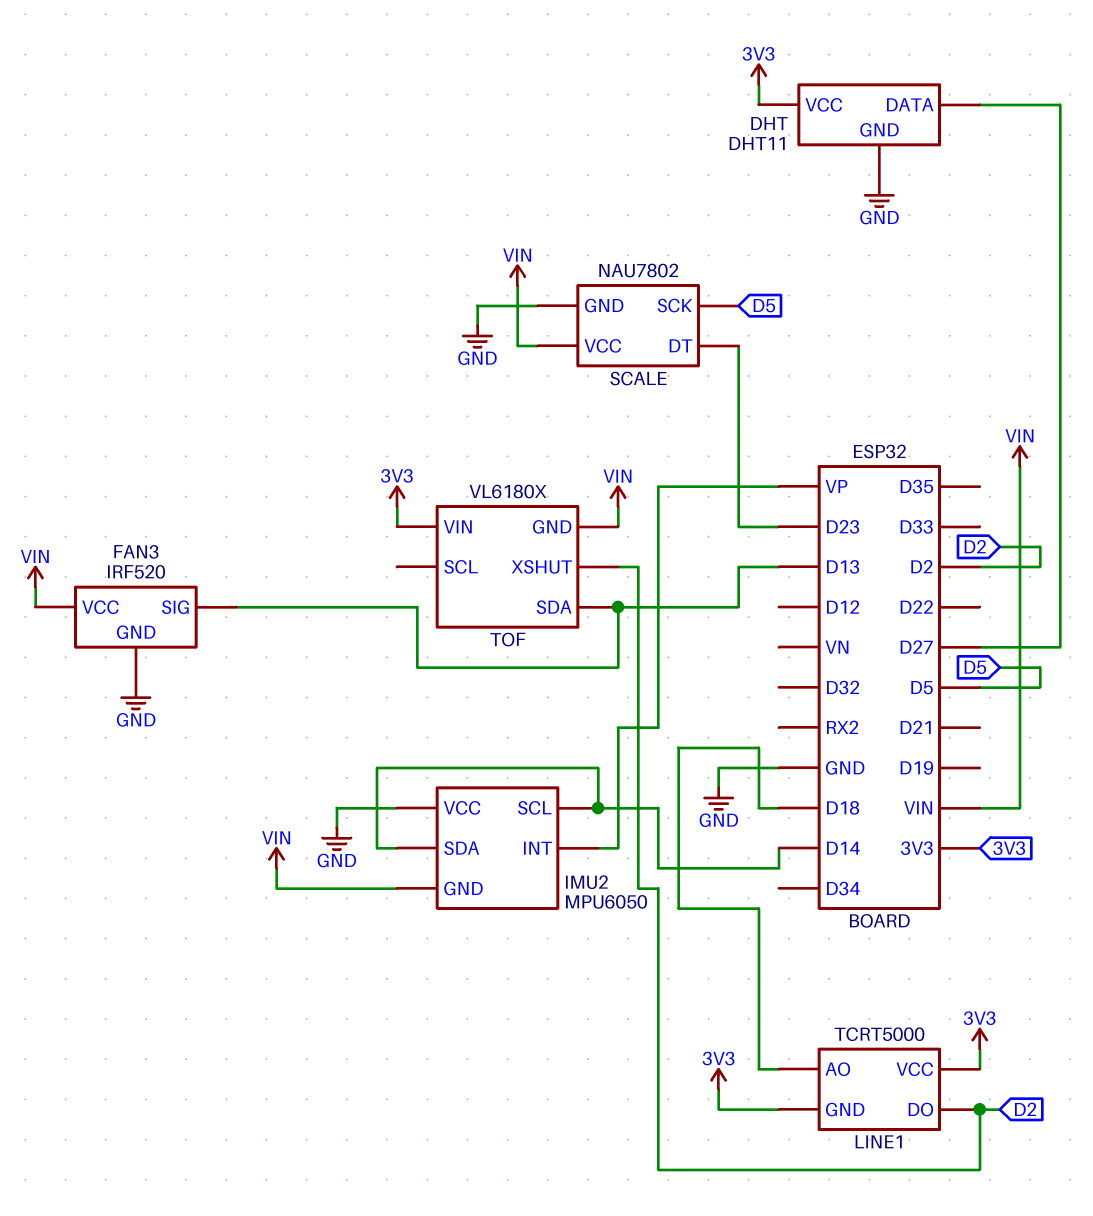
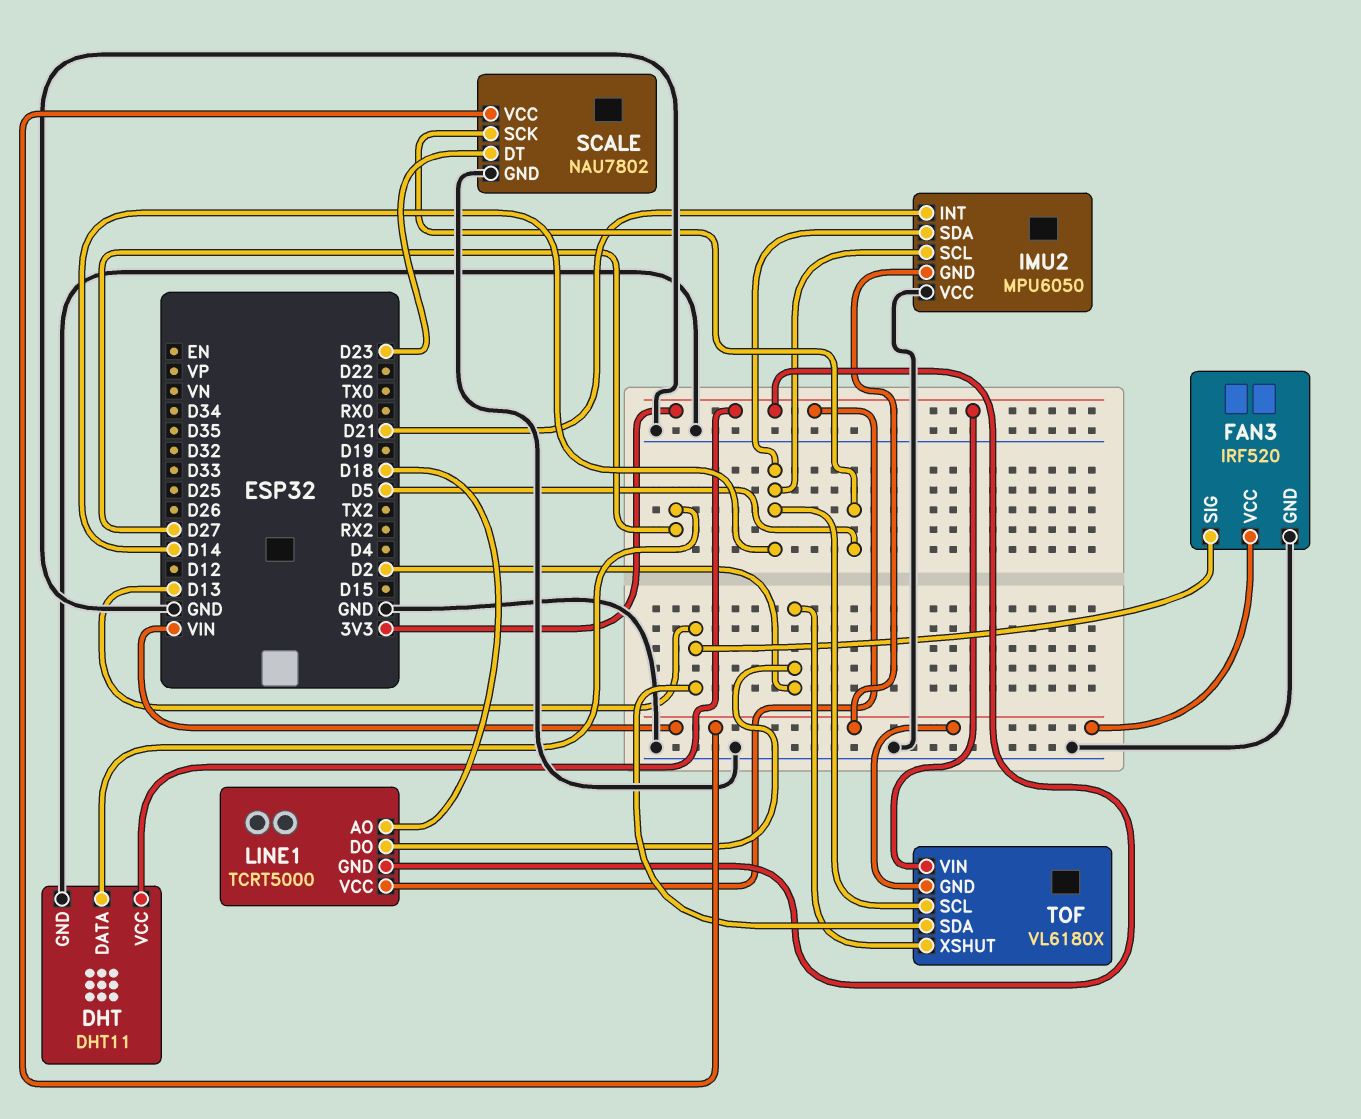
IMU2 pin INT: VP -> D21
TOF pin SCL: none -> D14

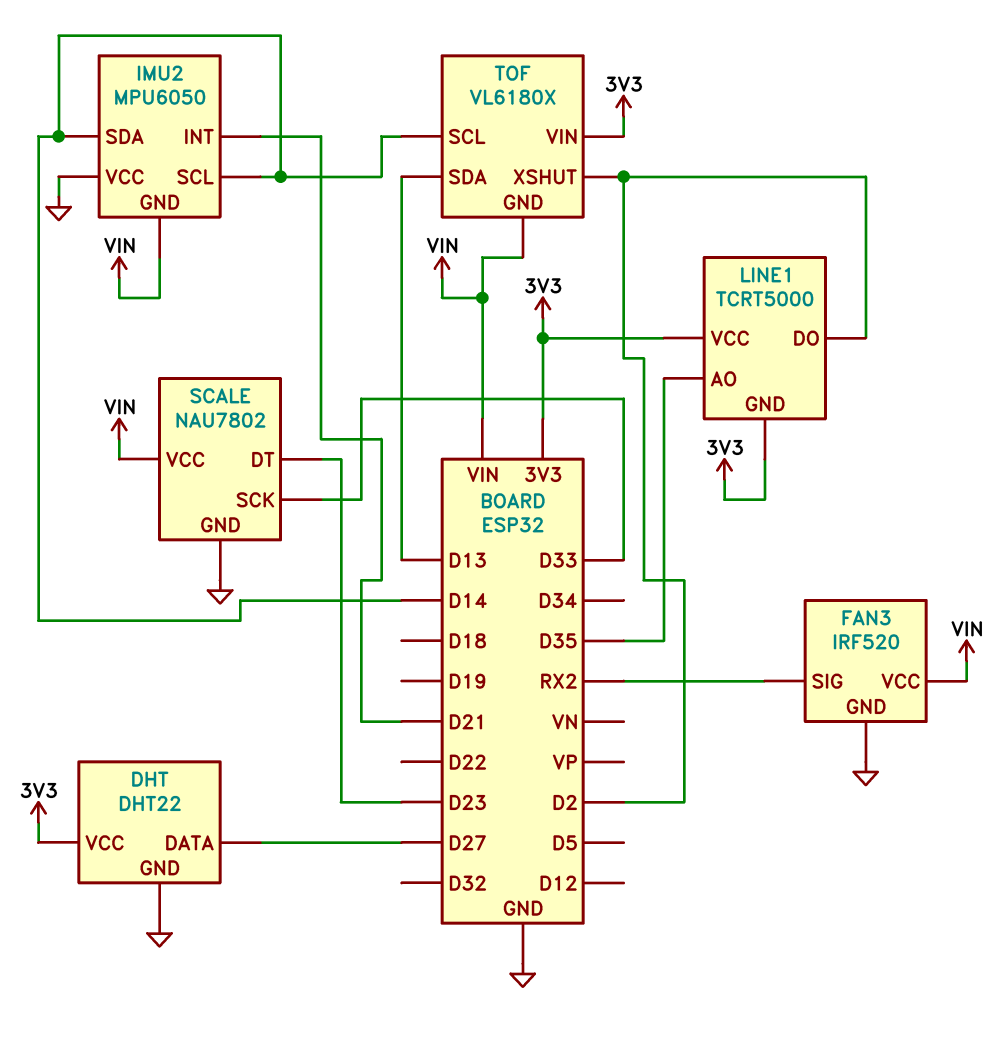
DHT: DHT11 -> DHT22
FAN3 pin SIG: D13 -> RX2
LINE1 pin AO: D18 -> D35
SCALE pin SCK: D5 -> D33

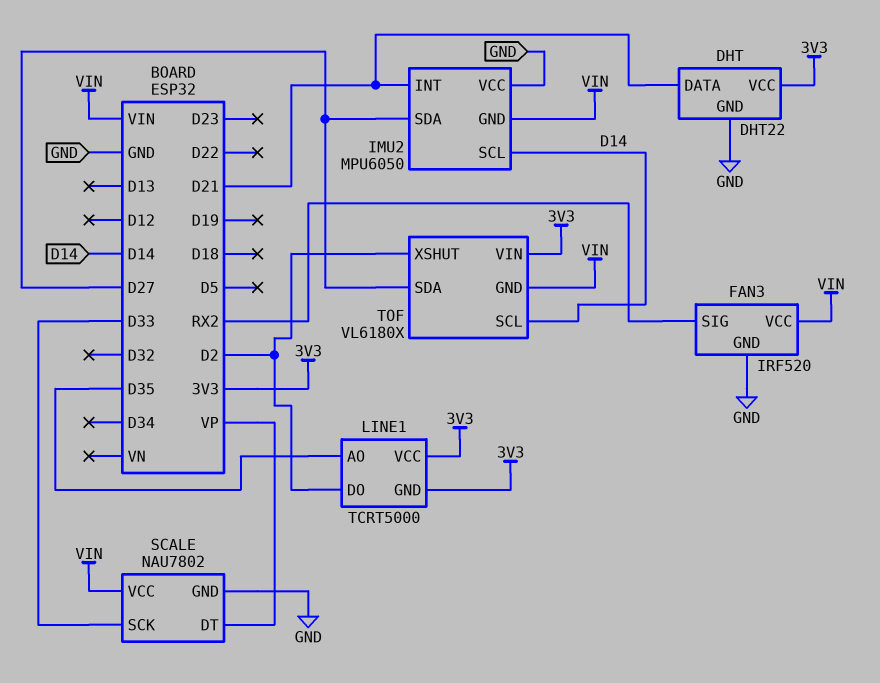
DHT pin DATA: D27 -> D21
IMU2 pin SDA: D14 -> D27
SCALE pin DT: D23 -> VP
TOF pin SDA: D13 -> D27

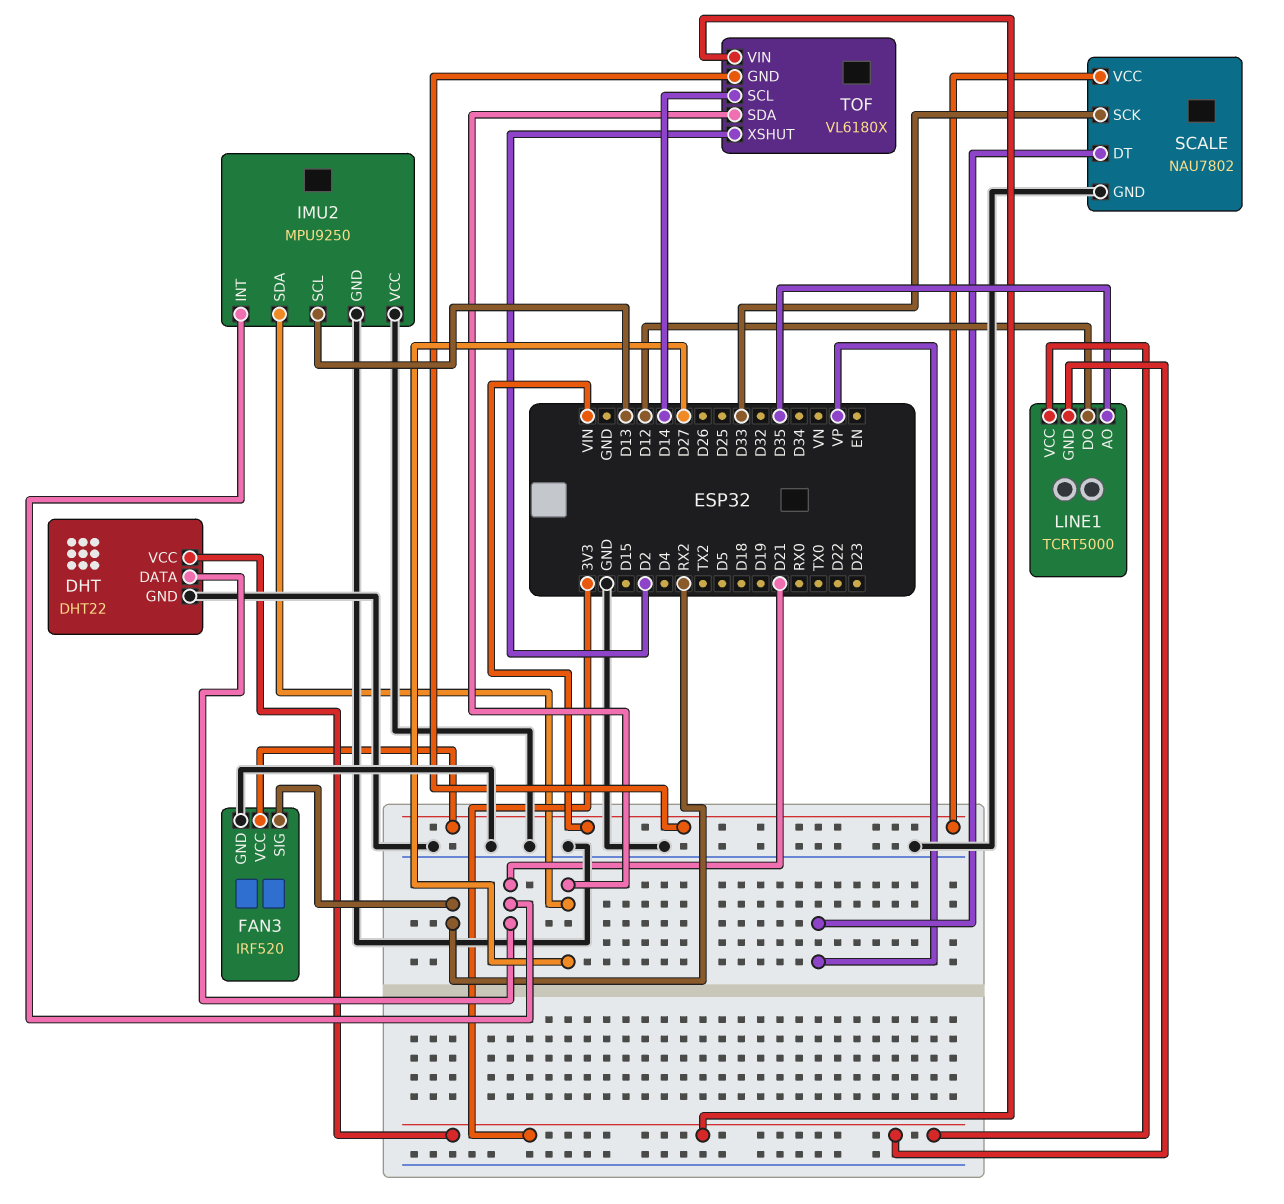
IMU2: MPU6050 -> MPU9250
IMU2 pin GND: VIN -> GND
IMU2 pin SCL: D14 -> D13
LINE1 pin DO: D2 -> D12

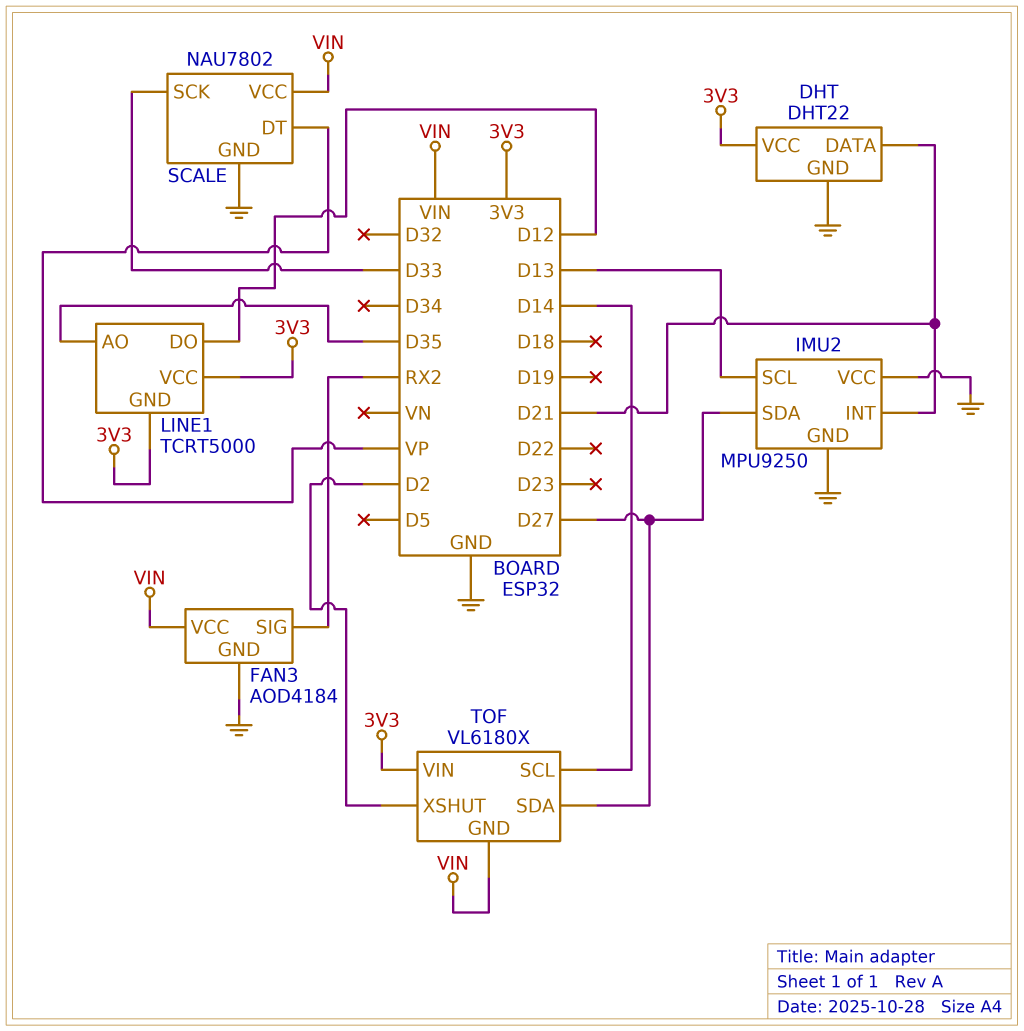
FAN3: IRF520 -> AOD4184

